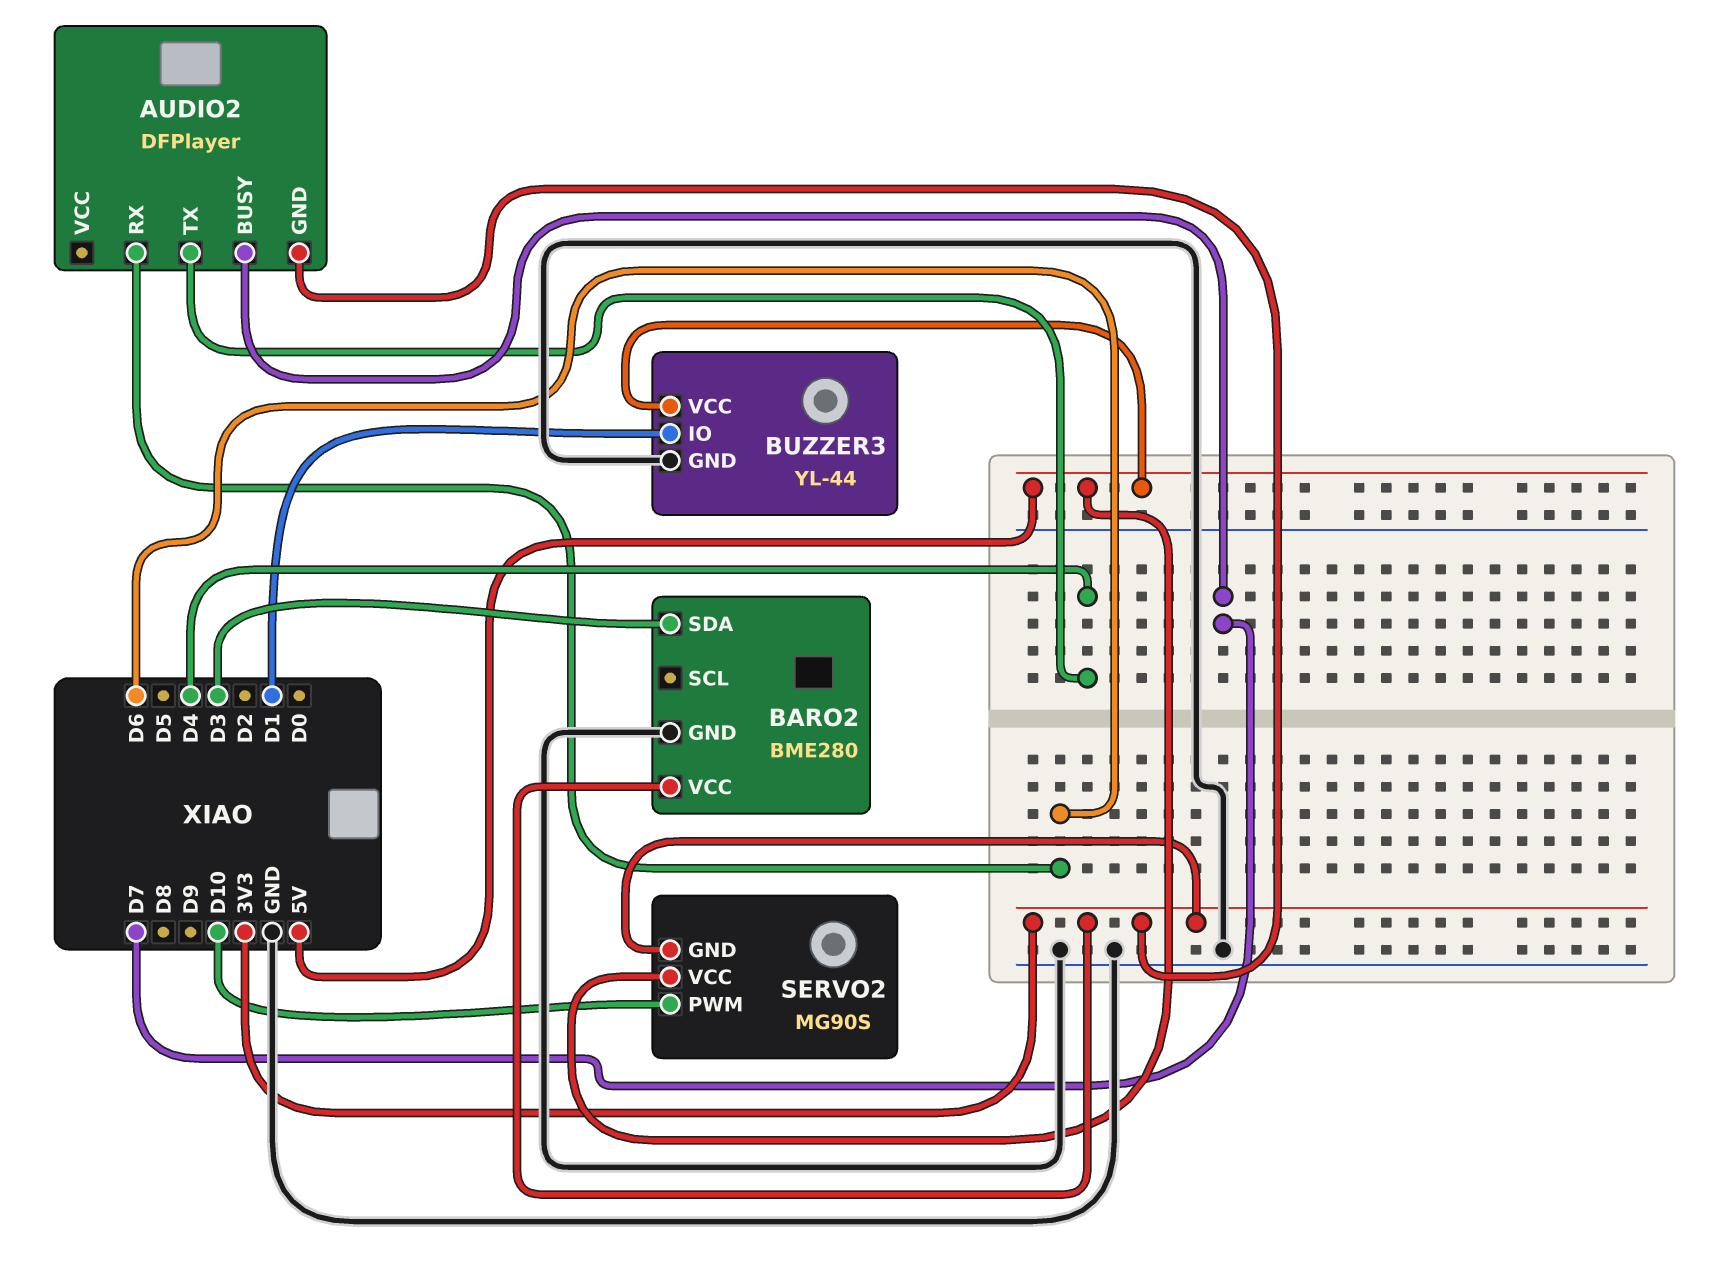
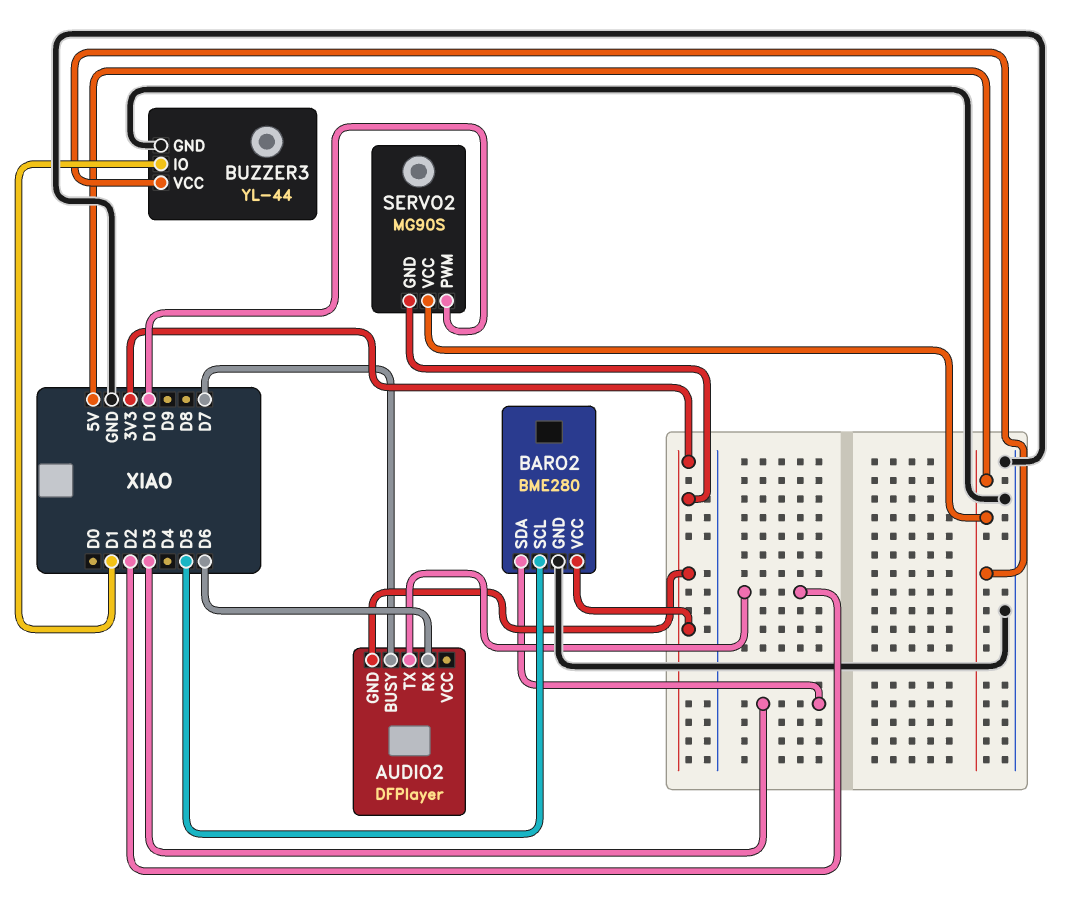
AUDIO2 pin TX: D4 -> D2
BARO2 pin SCL: none -> D5

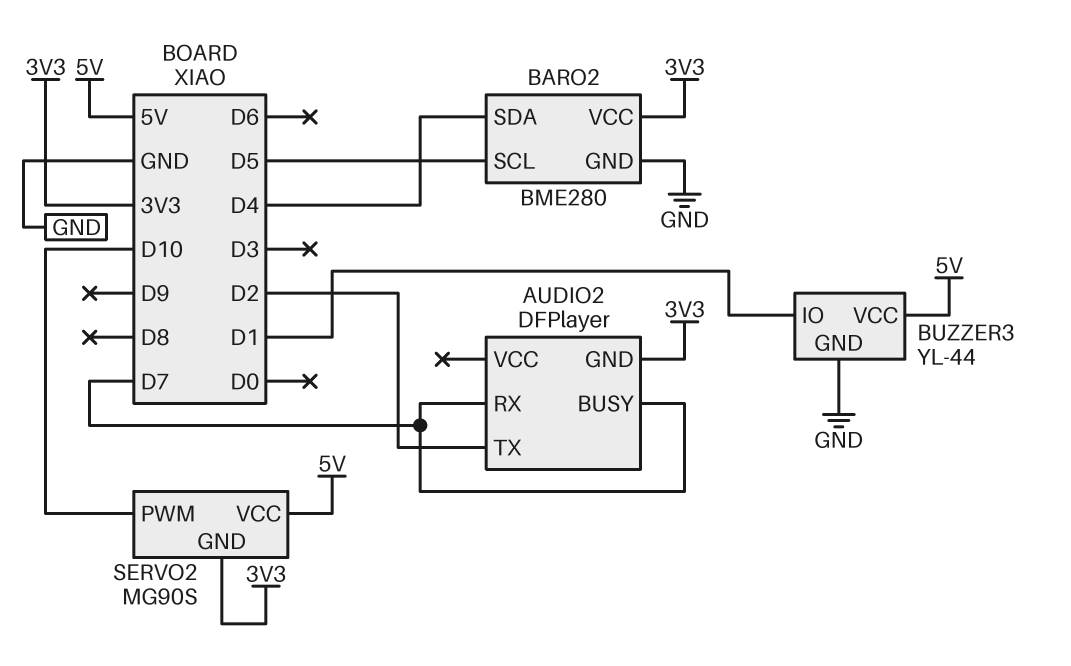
AUDIO2 pin RX: D6 -> D7
BARO2 pin SDA: D3 -> D4

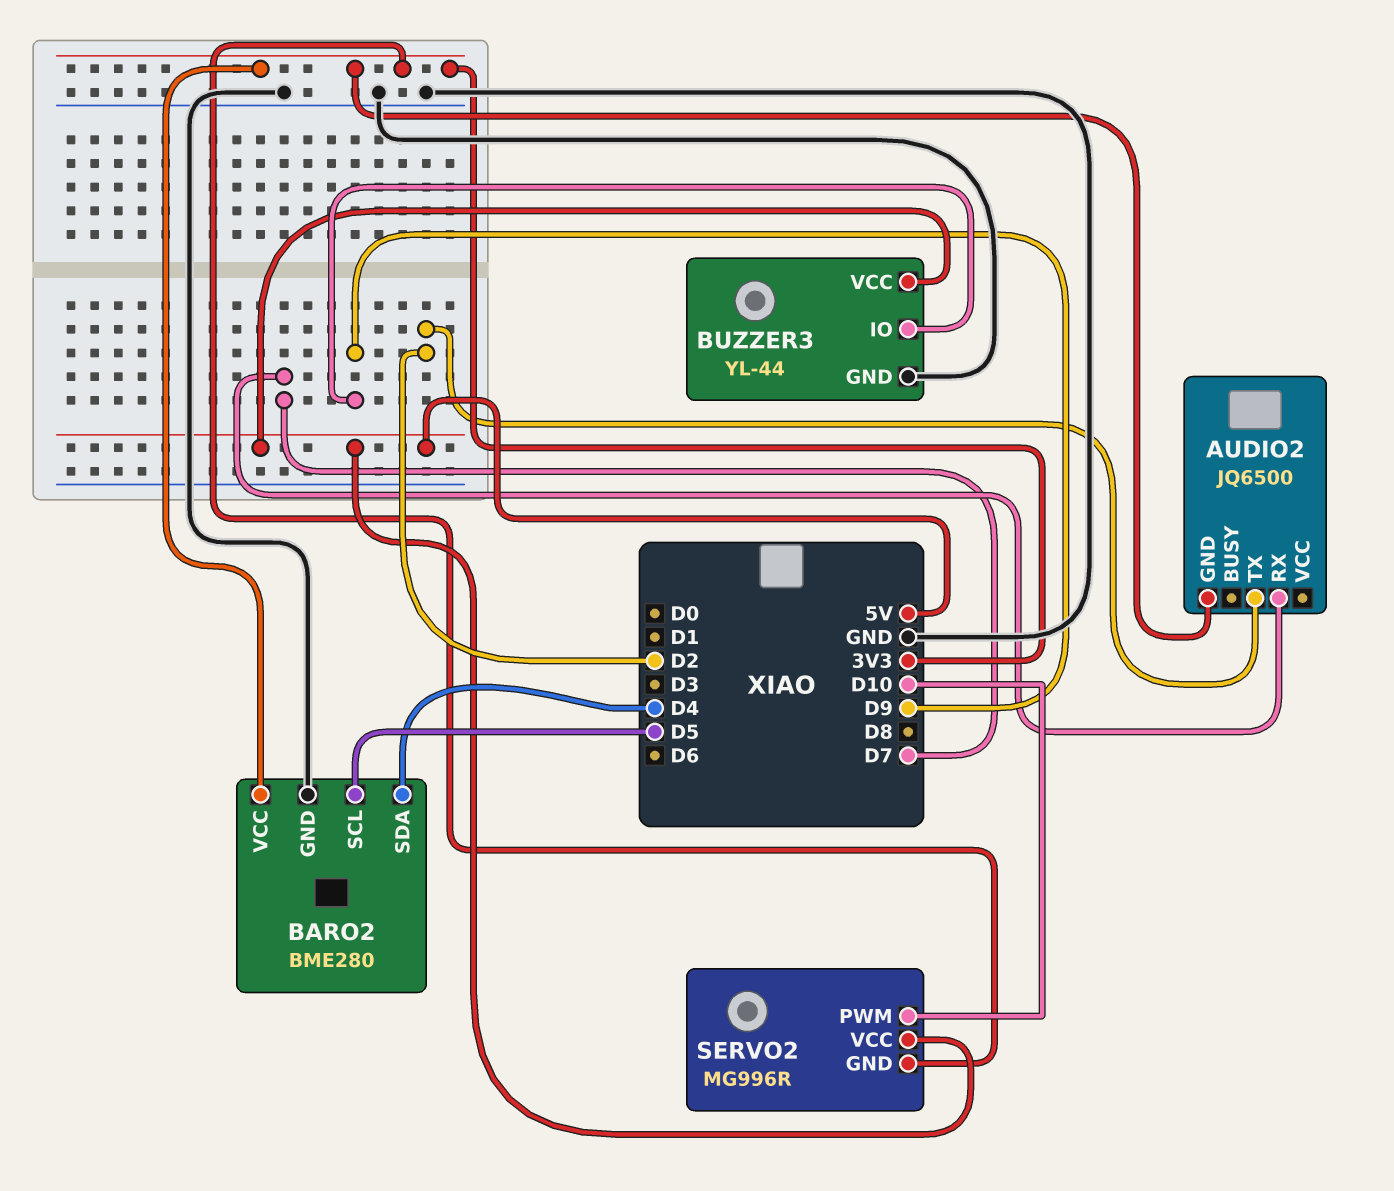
AUDIO2: DFPlayer -> JQ6500
AUDIO2 pin BUSY: D7 -> none
BUZZER3 pin IO: D1 -> D9
SERVO2: MG90S -> MG996R

